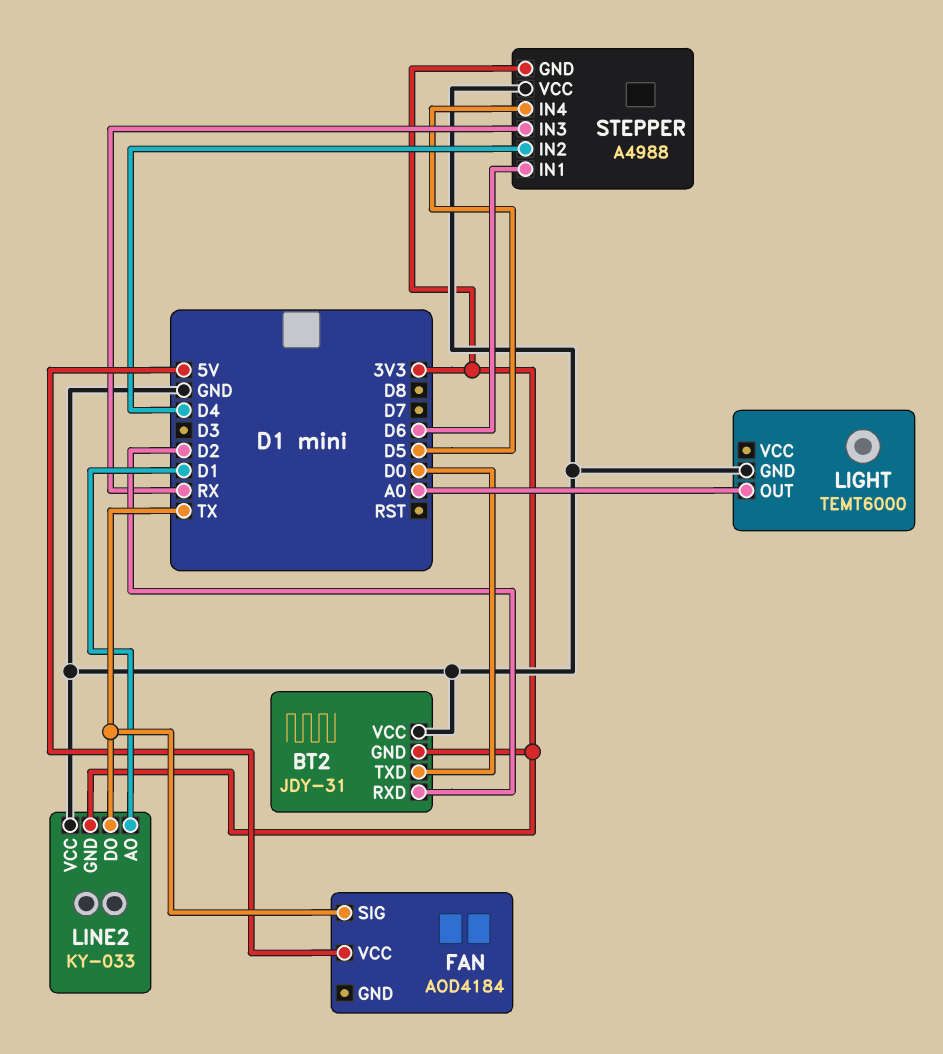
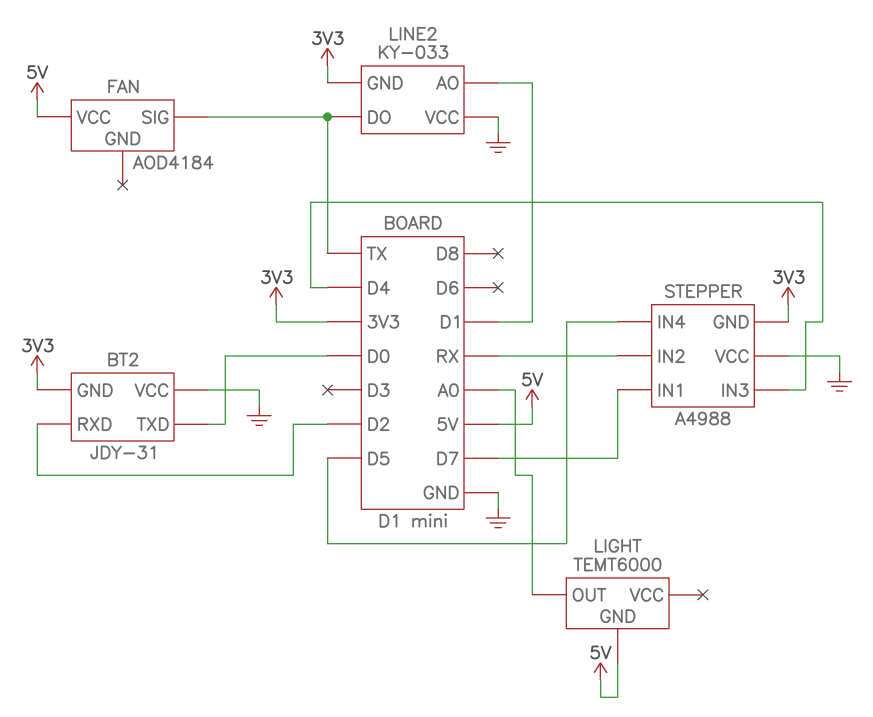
LIGHT pin GND: GND -> 5V
STEPPER pin IN1: D6 -> D7
STEPPER pin IN2: D4 -> RX
STEPPER pin IN3: RX -> D4

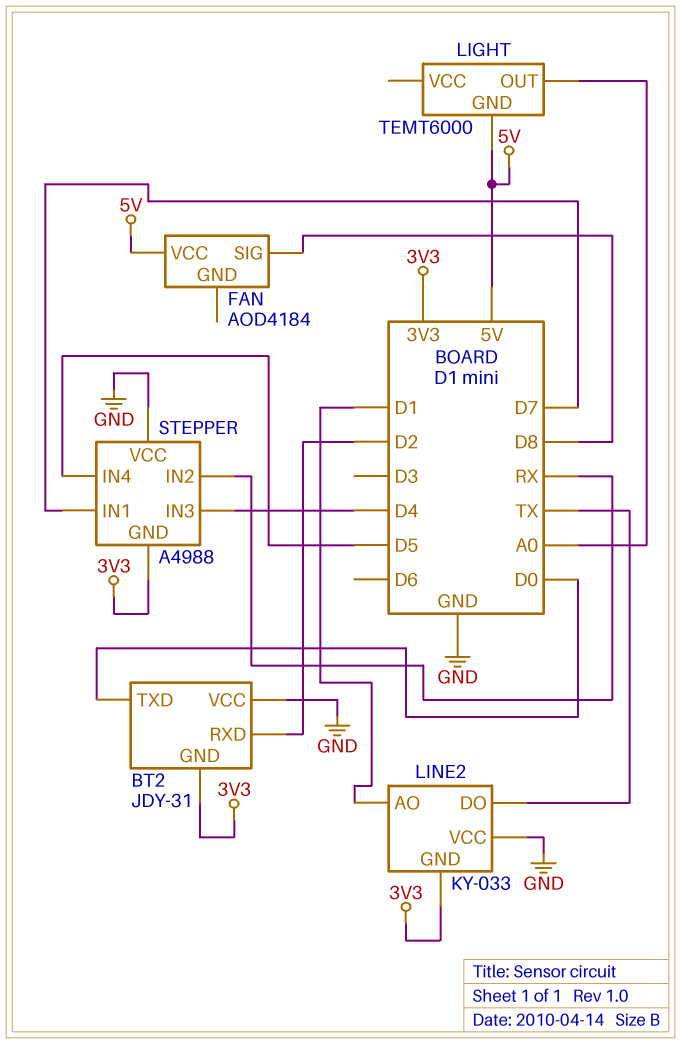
FAN pin SIG: TX -> D8

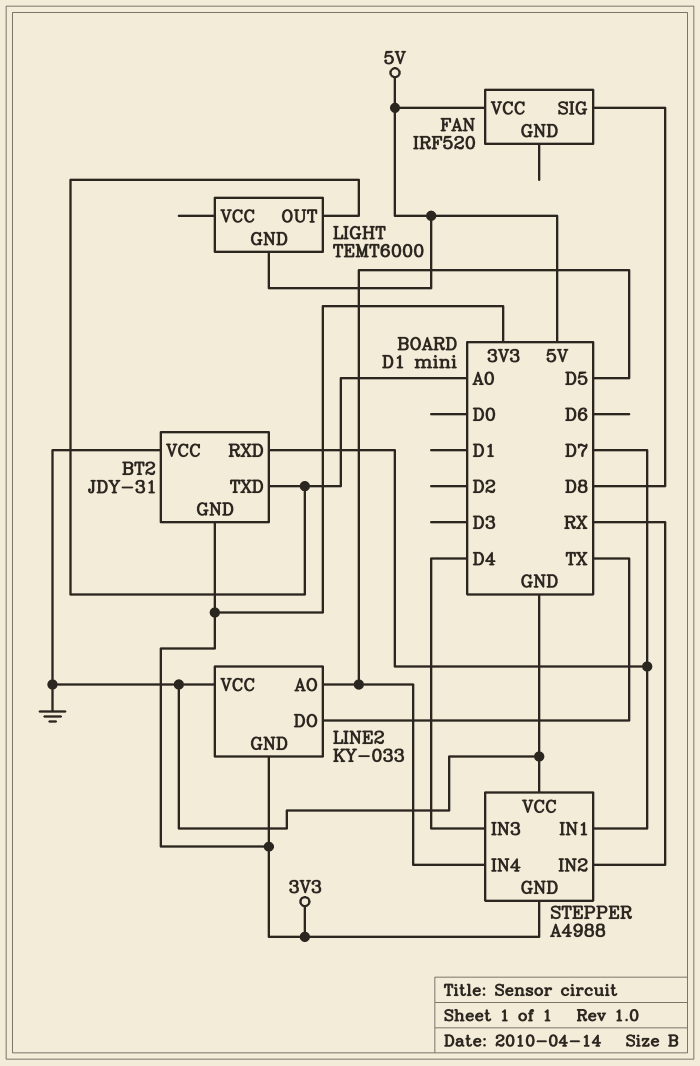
BT2 pin RXD: D2 -> D7
BT2 pin TXD: D0 -> A0
FAN: AOD4184 -> IRF520
LINE2 pin AO: D1 -> D5

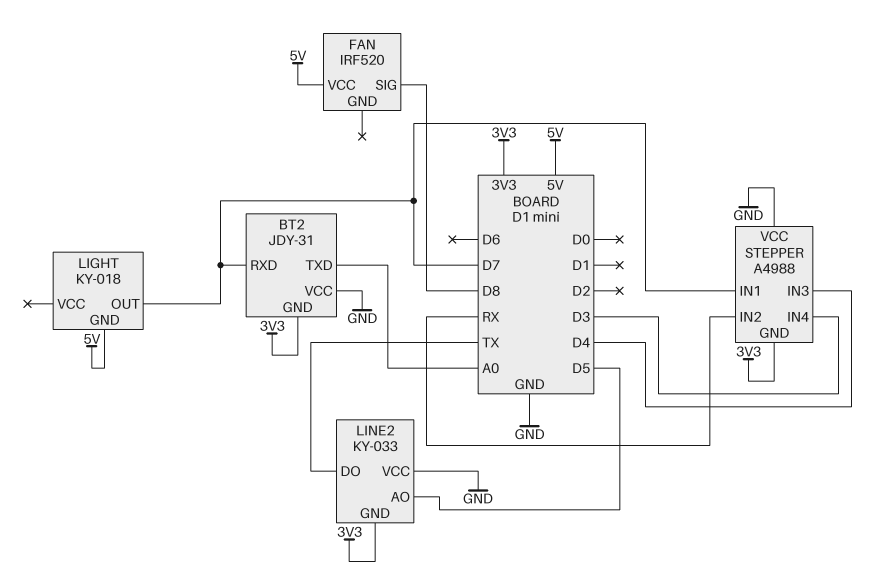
LIGHT: TEMT6000 -> KY-018
LIGHT pin OUT: A0 -> D7
STEPPER pin IN4: D5 -> D3

